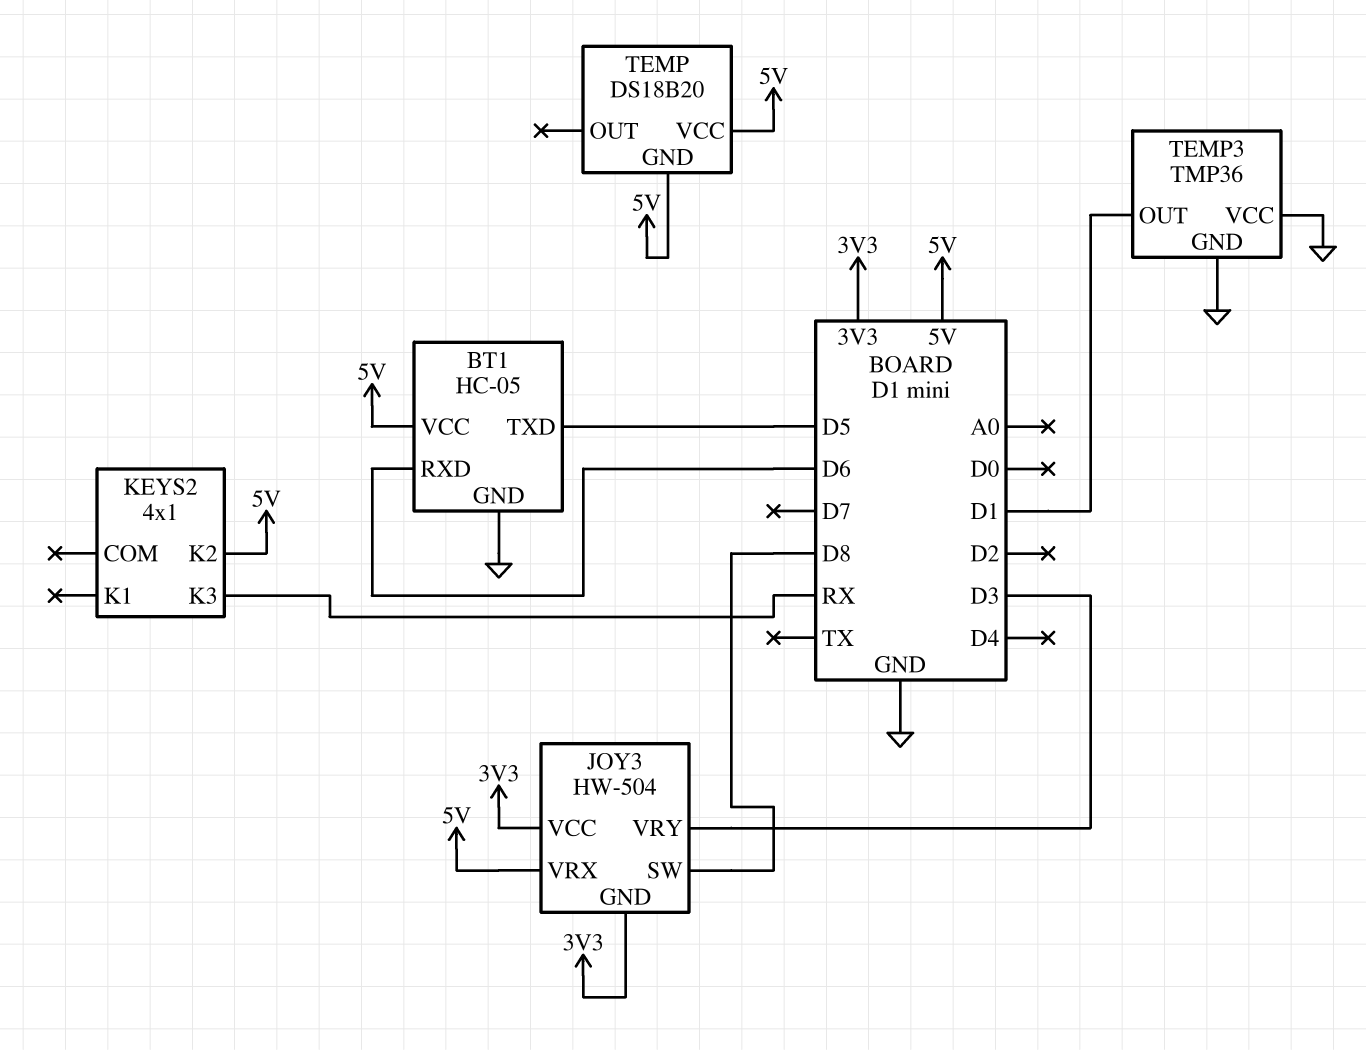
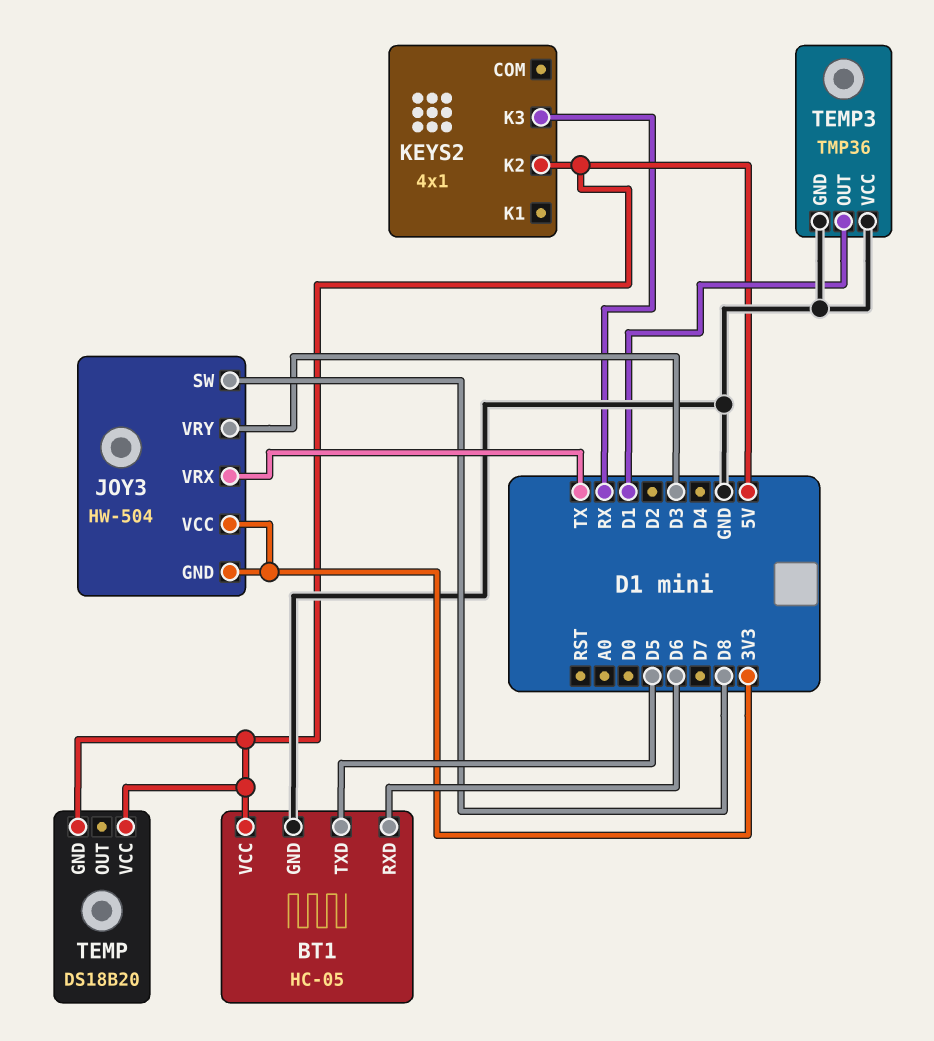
JOY3 pin VRX: 5V -> TX

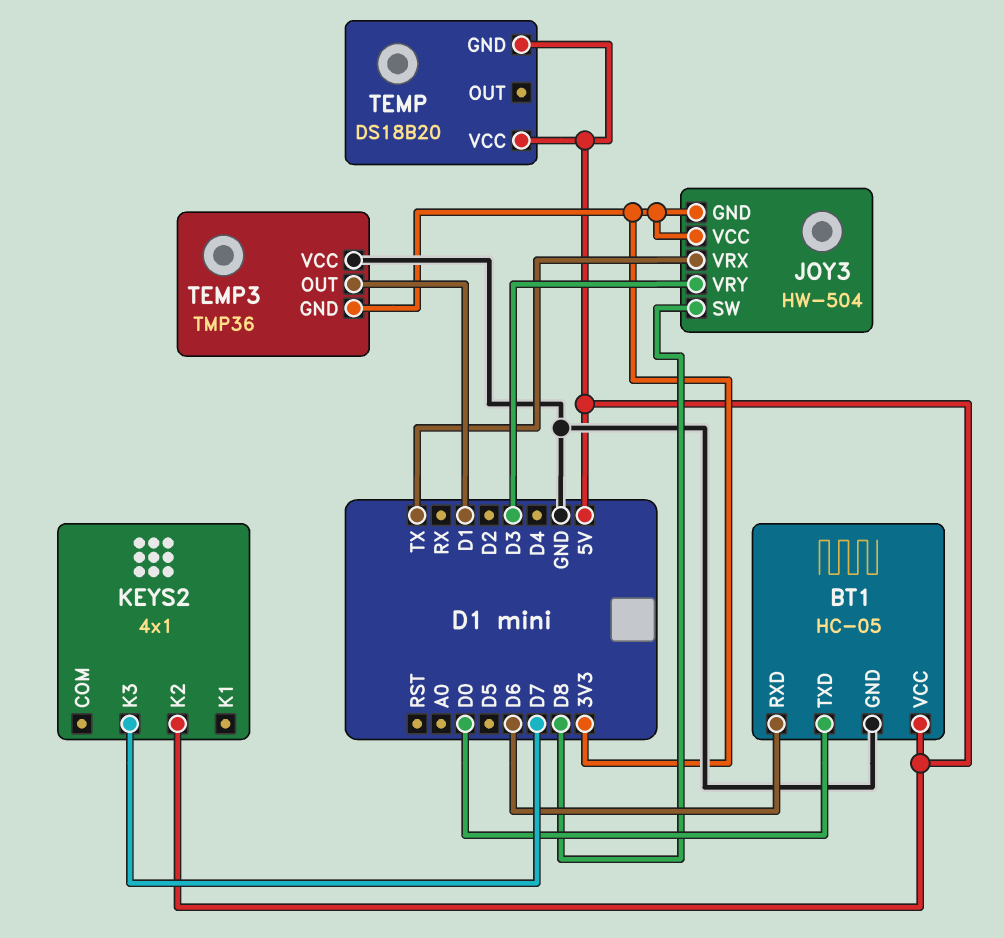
BT1 pin TXD: D5 -> D0
KEYS2 pin K3: RX -> D7
TEMP3 pin GND: GND -> 3V3

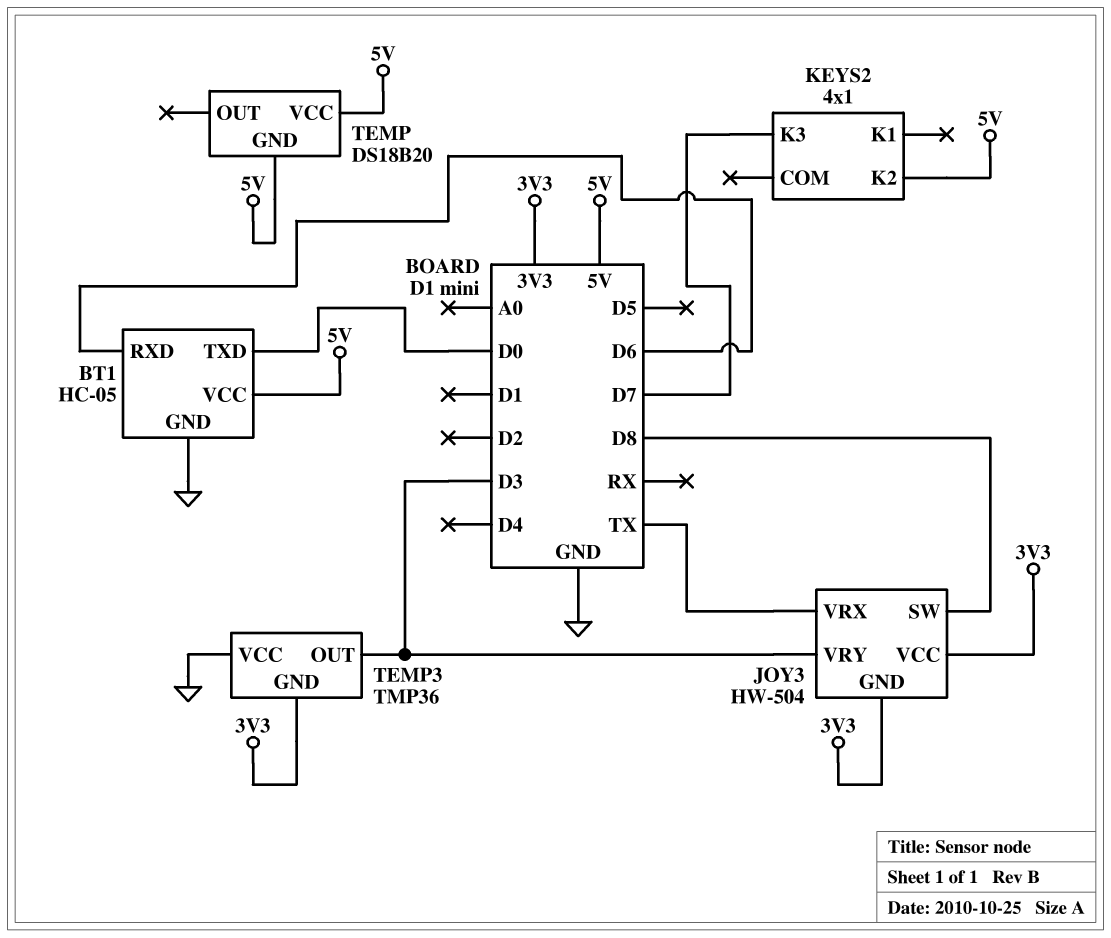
TEMP3 pin OUT: D1 -> D3

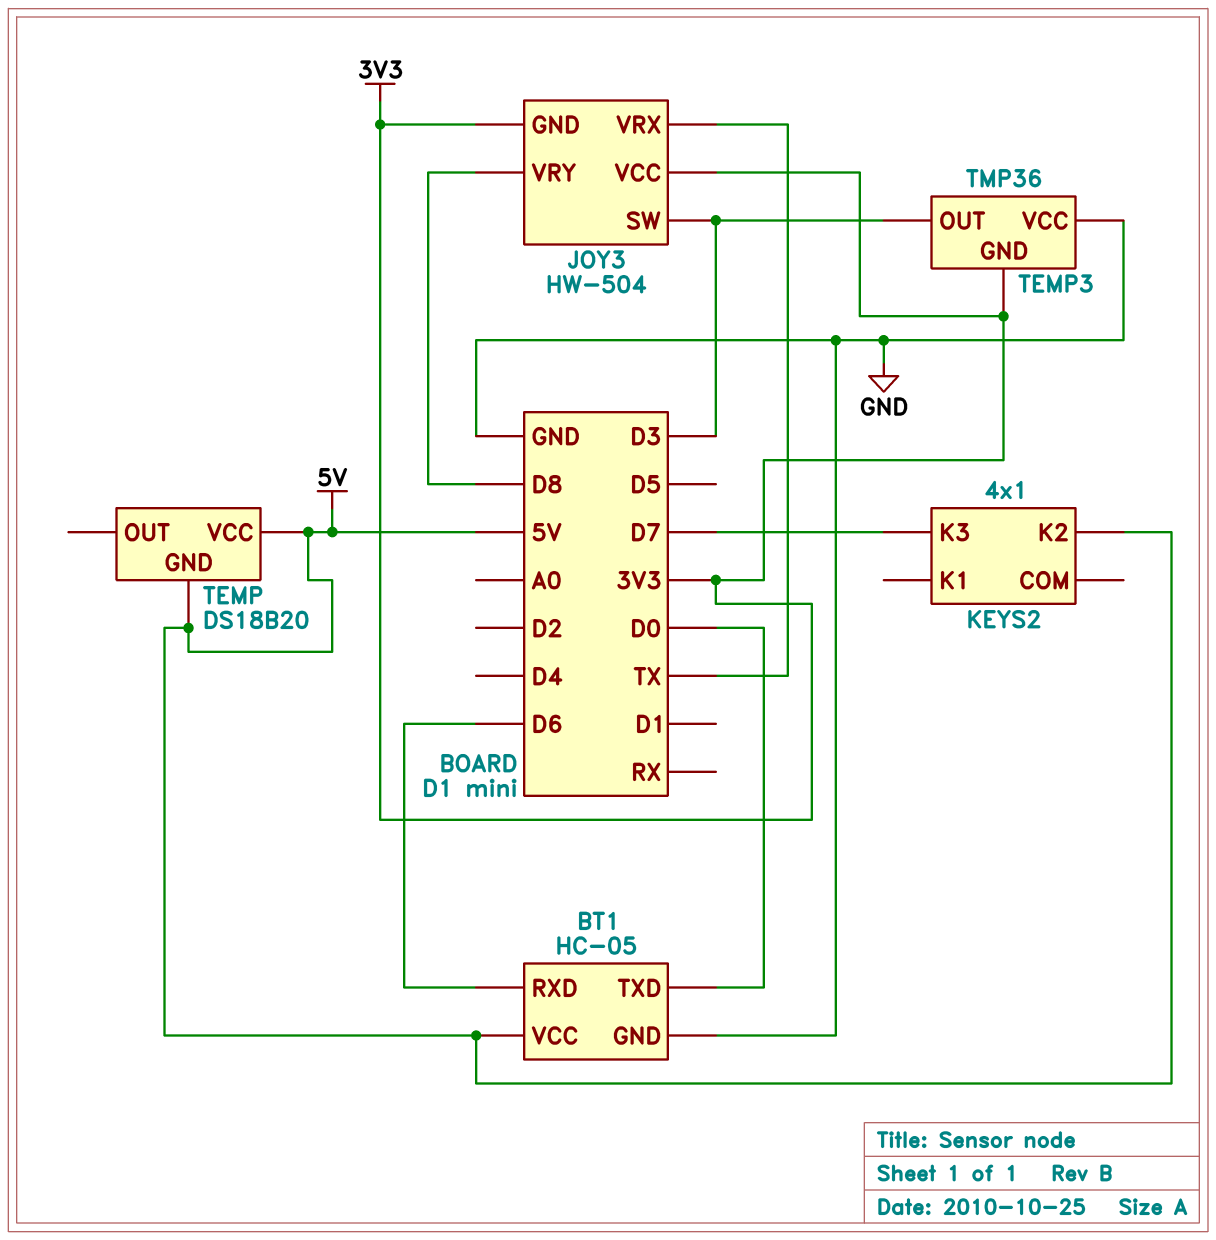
JOY3 pin SW: D8 -> D3
JOY3 pin VRY: D3 -> D8

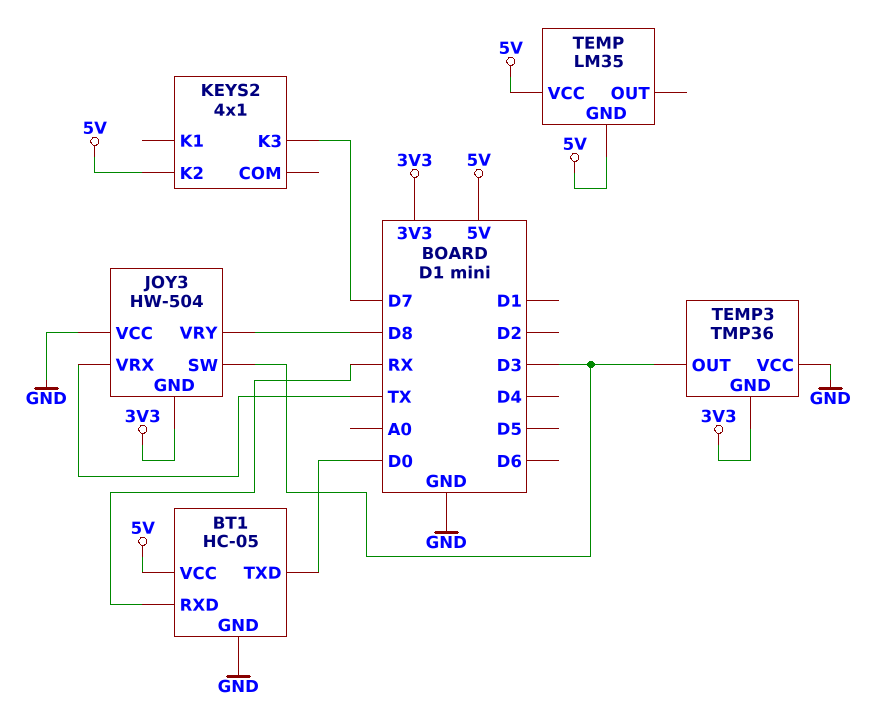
BT1 pin RXD: D6 -> RX
JOY3 pin VCC: 3V3 -> GND
TEMP: DS18B20 -> LM35

